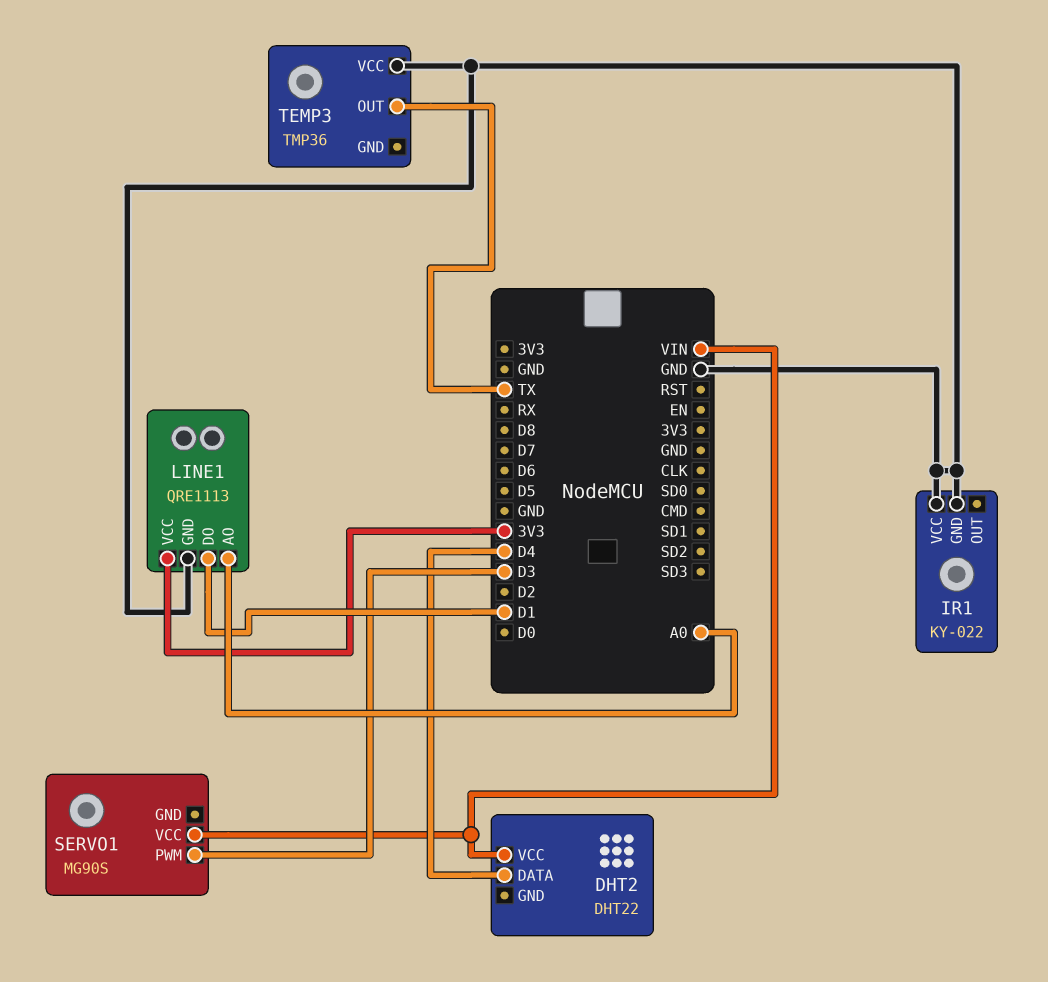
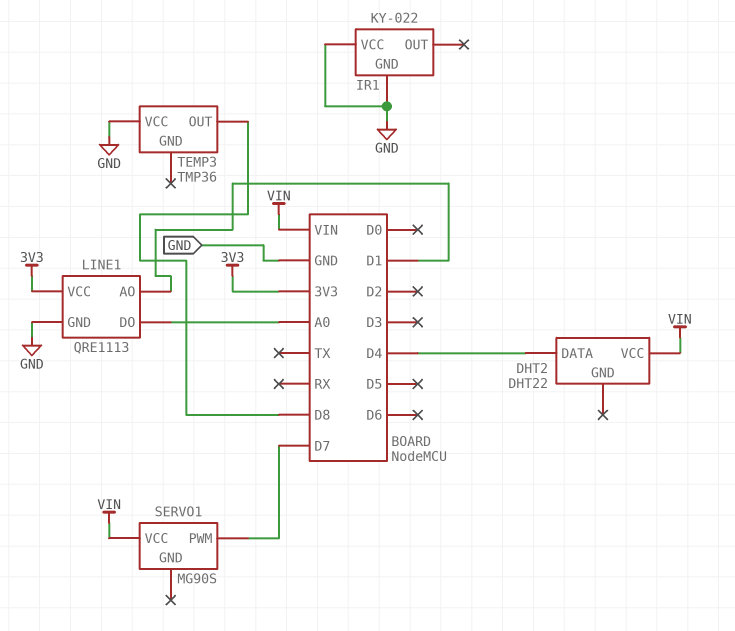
LINE1 pin AO: A0 -> D1
LINE1 pin DO: D1 -> A0
SERVO1 pin PWM: D3 -> D7
TEMP3 pin OUT: TX -> D8

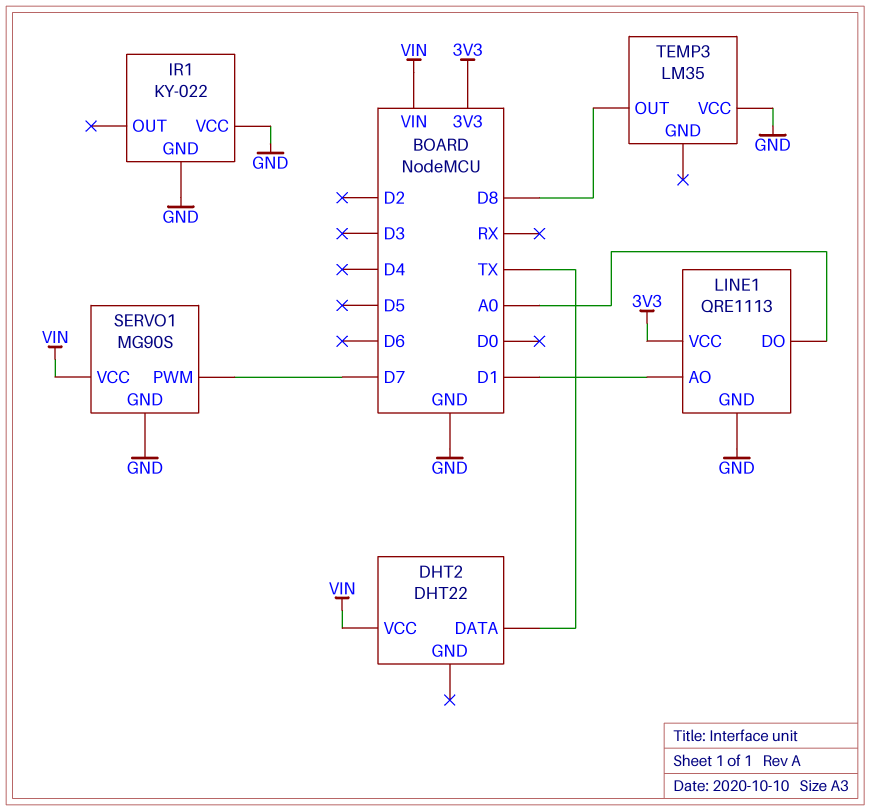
DHT2 pin DATA: D4 -> TX
SERVO1 pin GND: none -> GND
TEMP3: TMP36 -> LM35

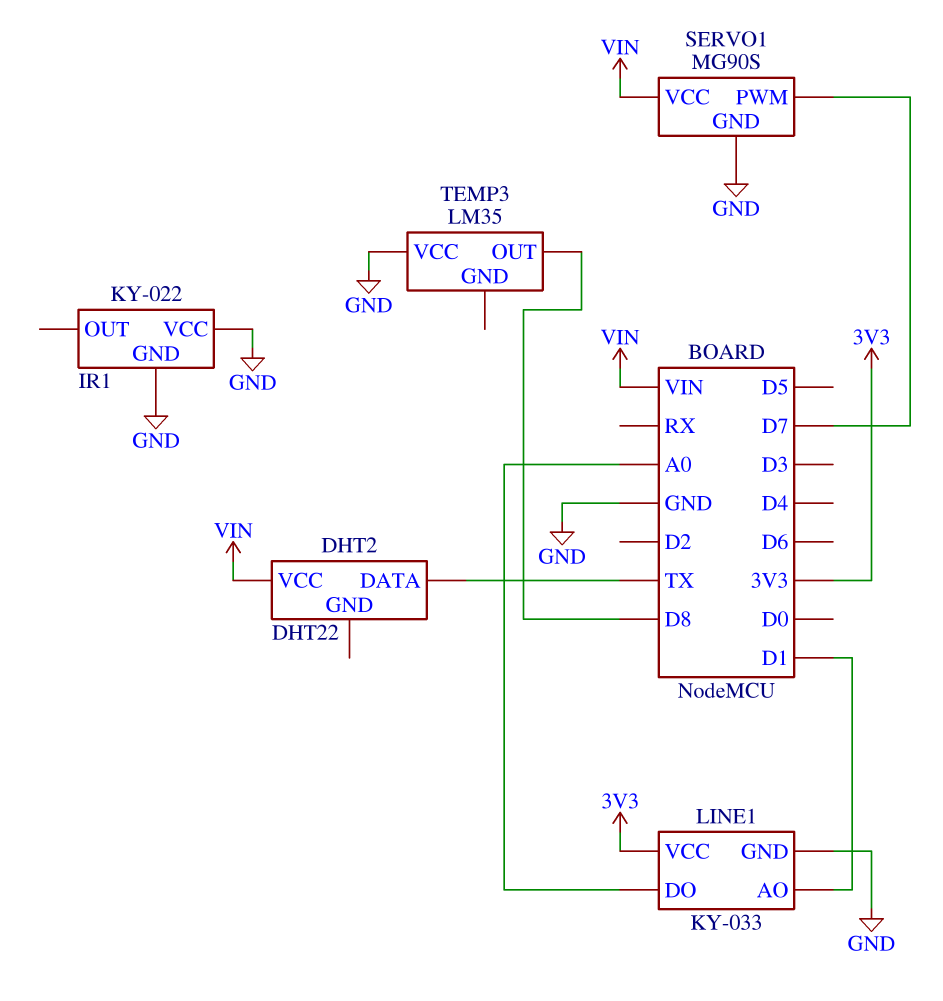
LINE1: QRE1113 -> KY-033

